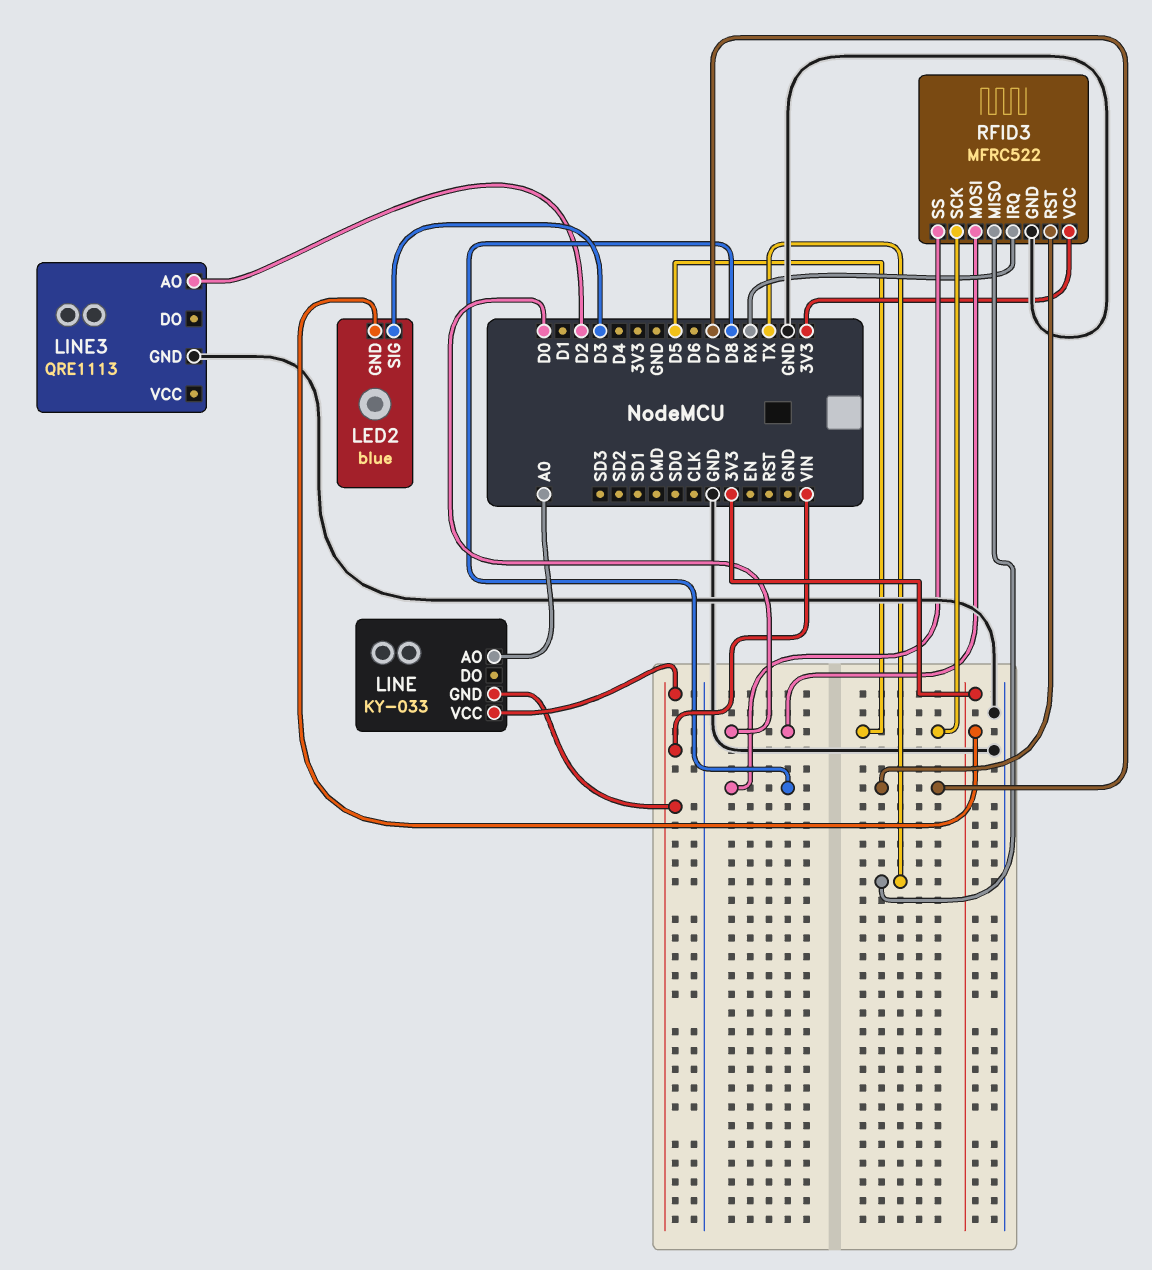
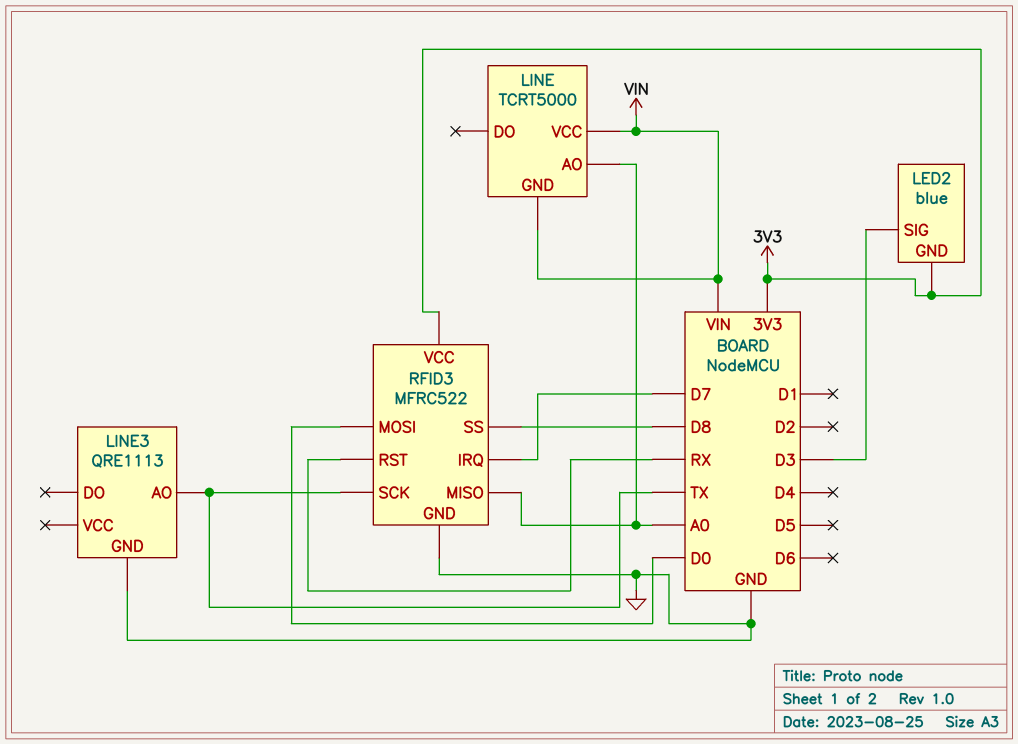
LINE: KY-033 -> TCRT5000
LINE3 pin AO: D2 -> TX
RFID3 pin IRQ: RX -> D7
RFID3 pin MISO: TX -> A0
RFID3 pin RST: D7 -> RX
RFID3 pin SCK: D5 -> TX

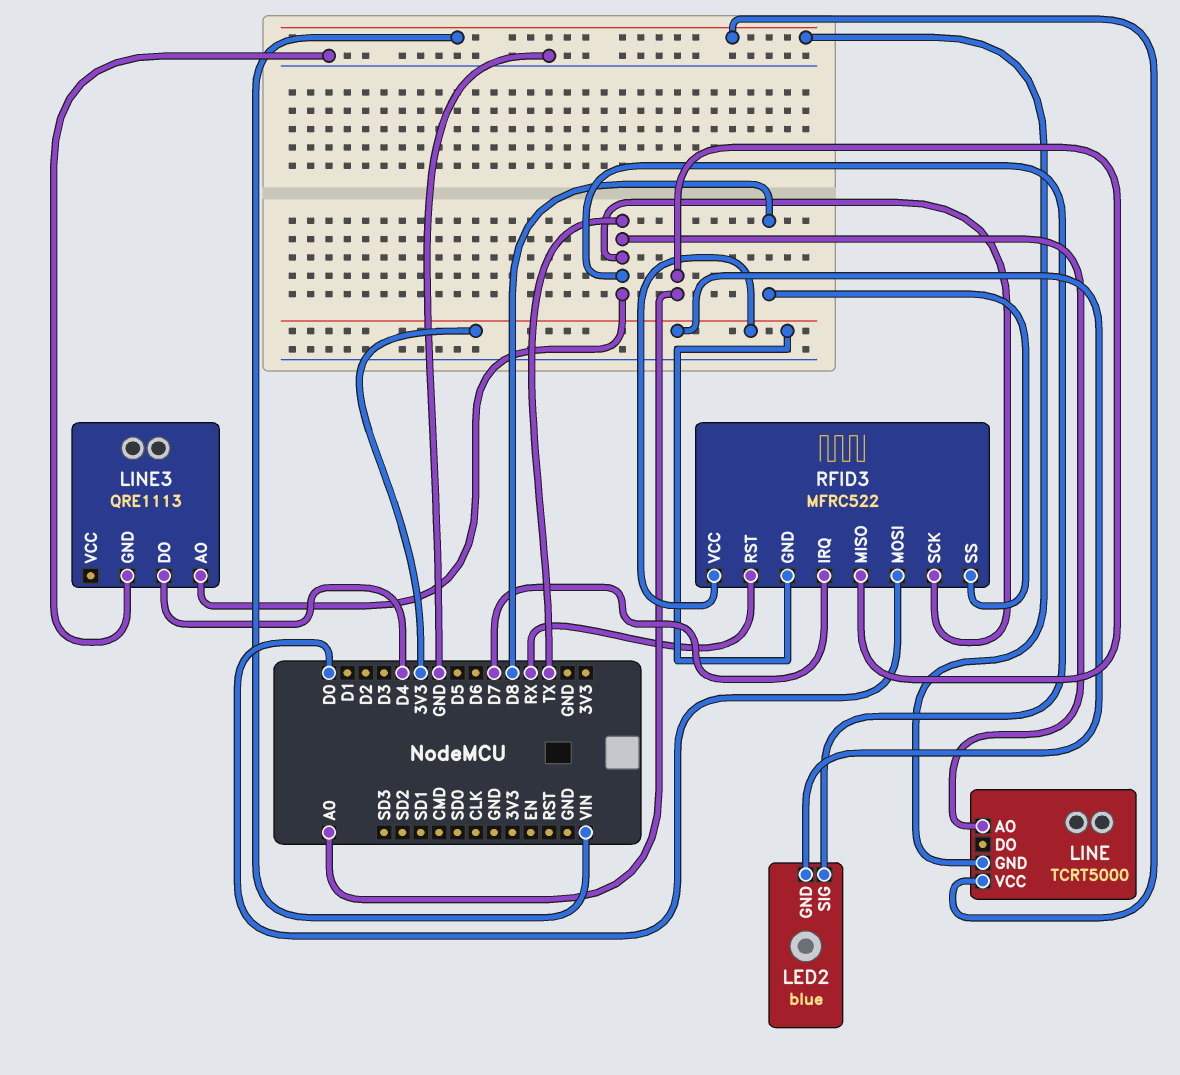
LED2 pin SIG: D3 -> TX
LINE pin AO: A0 -> TX
LINE3 pin DO: none -> D4
RFID3 pin GND: GND -> 3V3

